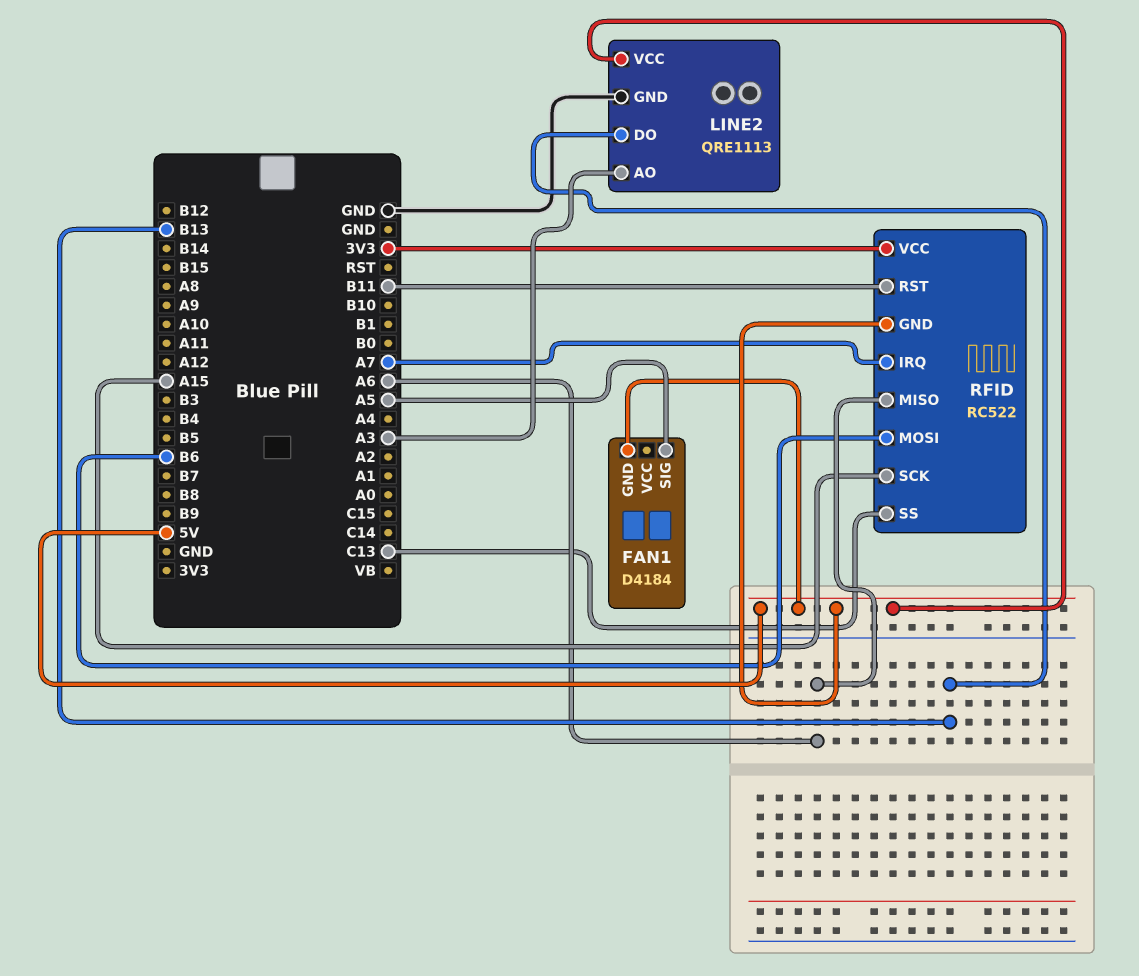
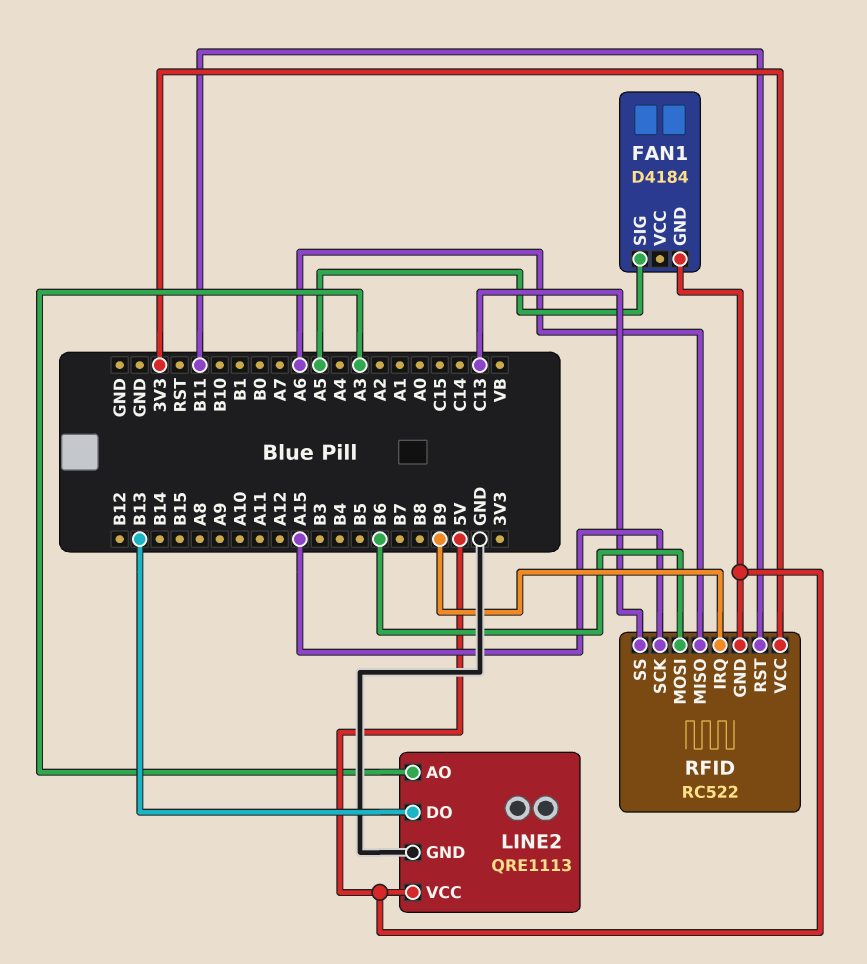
RFID pin IRQ: A7 -> B9

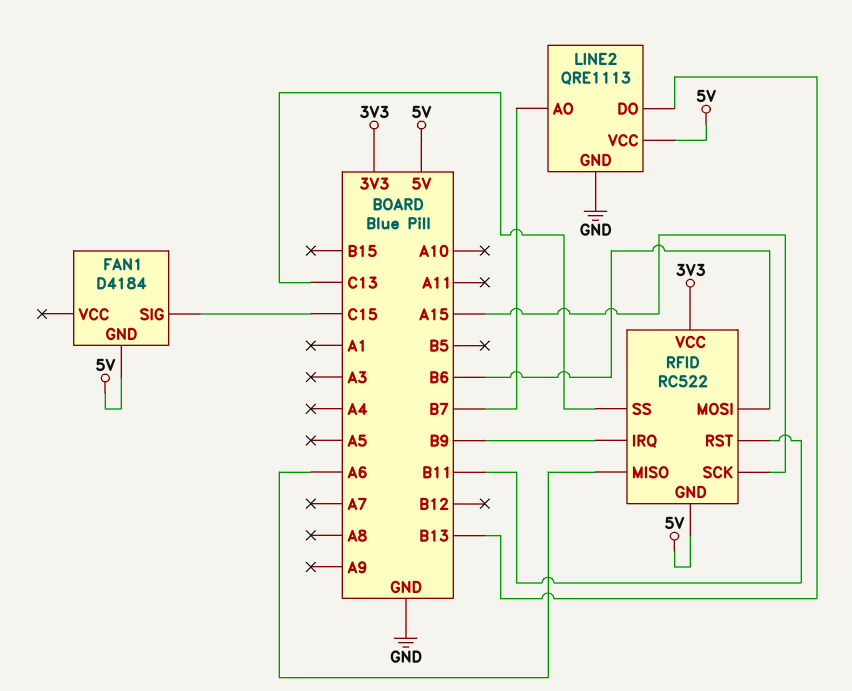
FAN1 pin SIG: A5 -> C15
LINE2 pin AO: A3 -> B7

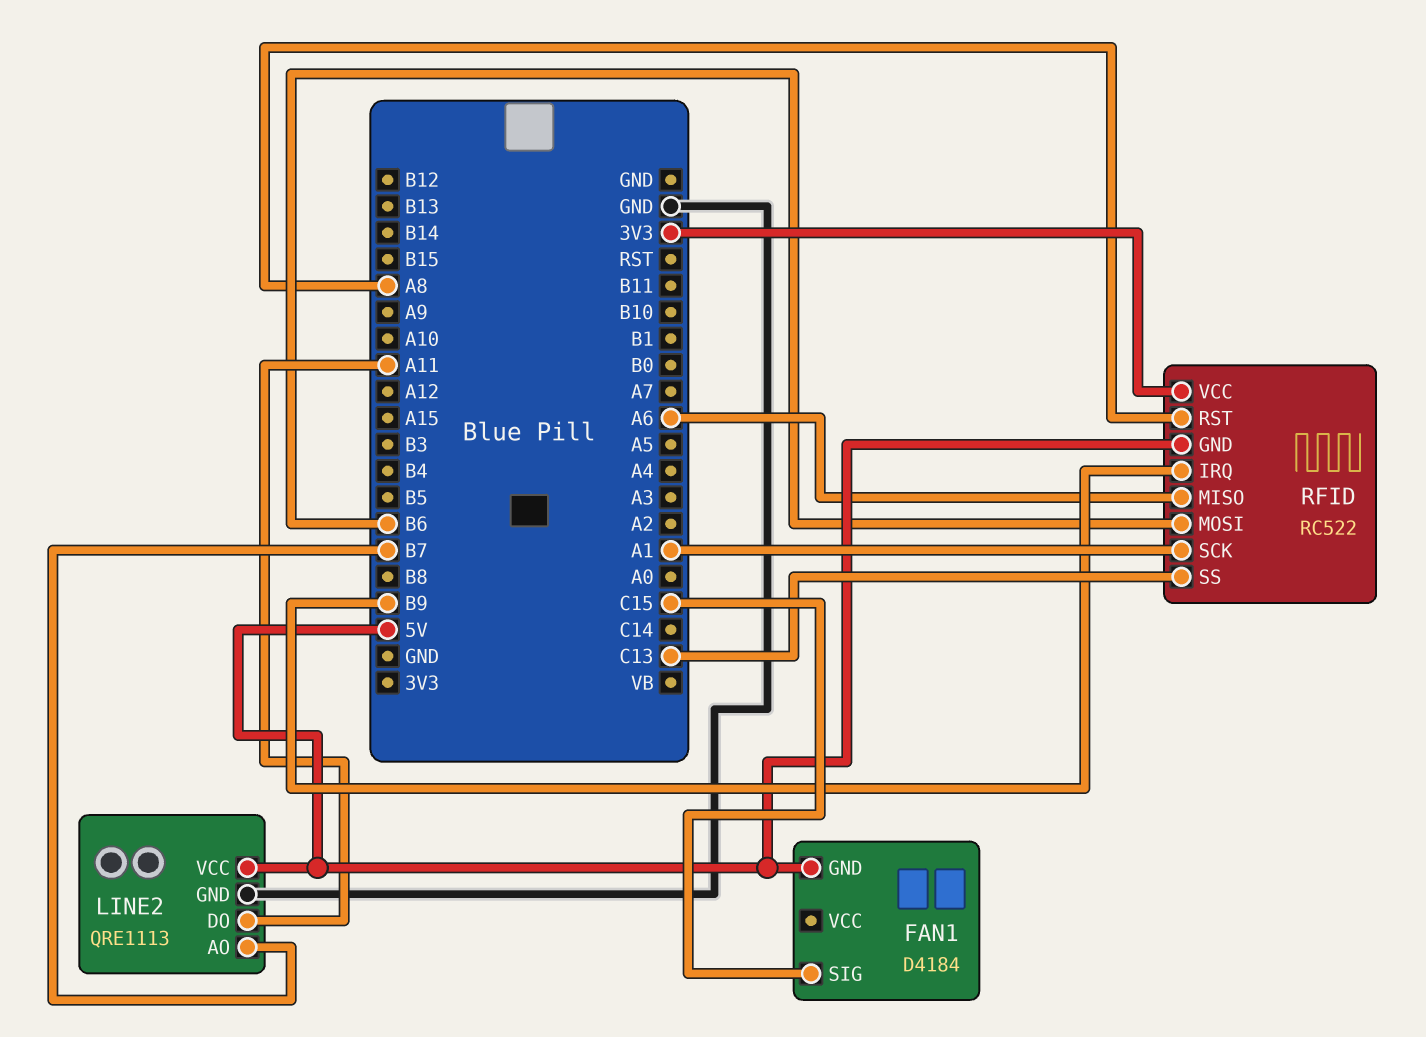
LINE2 pin DO: B13 -> A11
RFID pin RST: B11 -> A8
RFID pin SCK: A15 -> A1

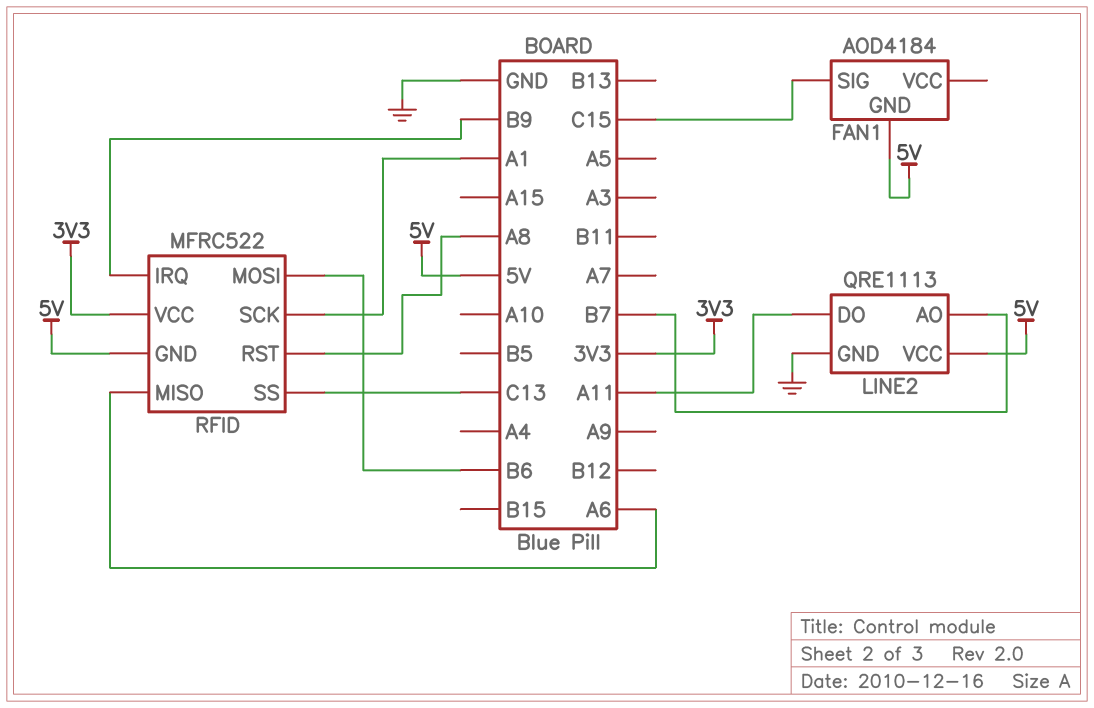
FAN1: D4184 -> AOD4184
RFID: RC522 -> MFRC522

